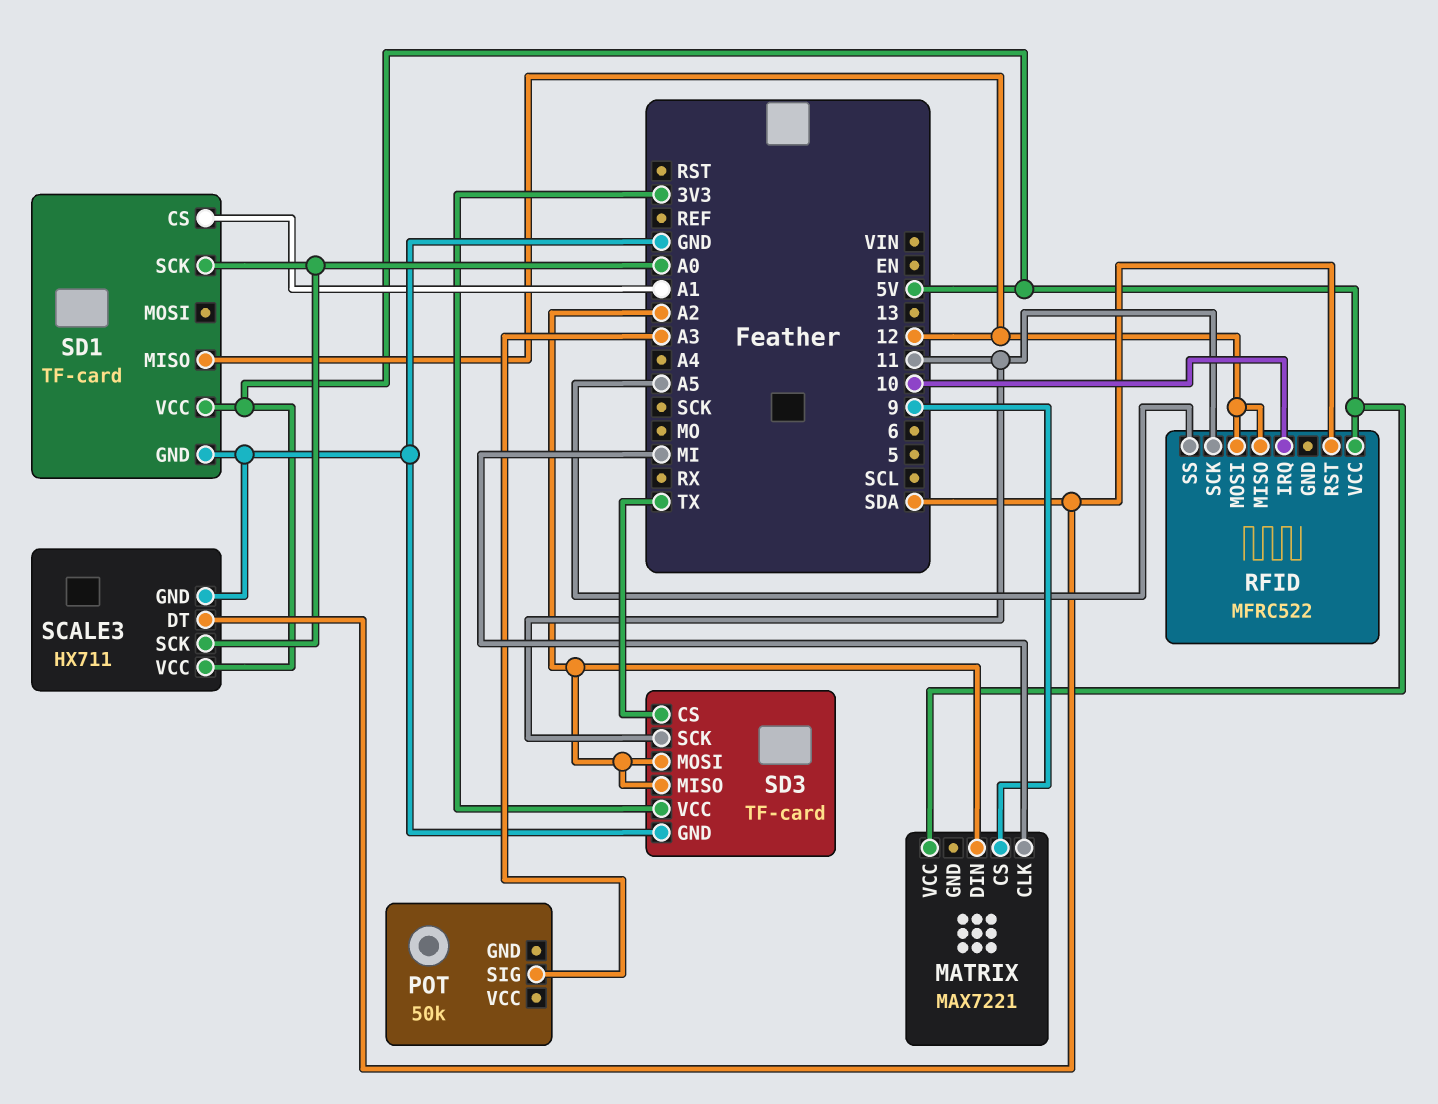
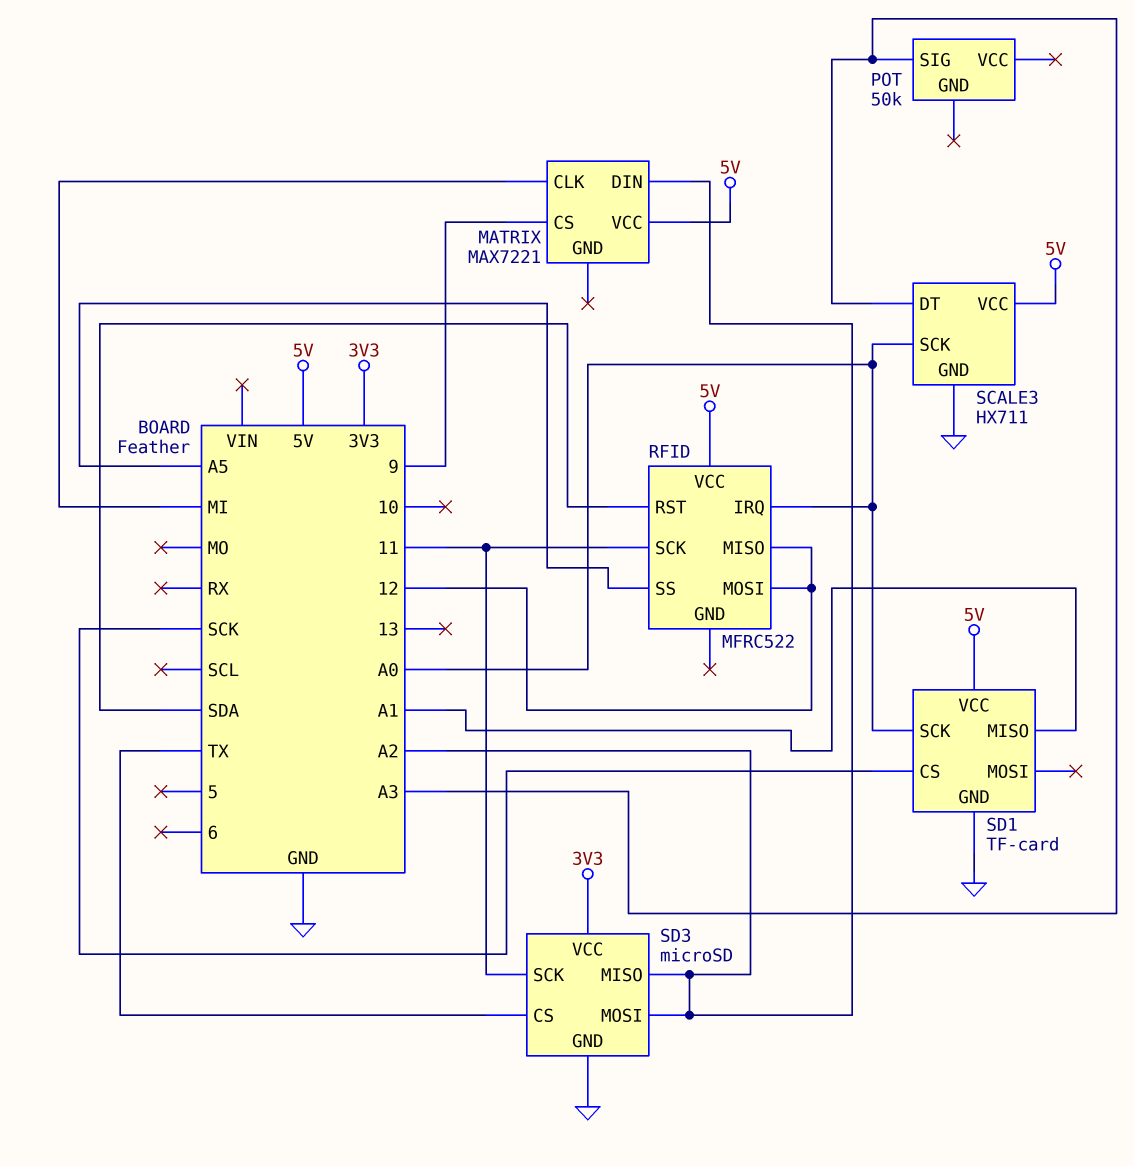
RFID pin IRQ: 10 -> A0
SCALE3 pin DT: SDA -> A3
SD1 pin CS: A1 -> SCK
SD1 pin MISO: 12 -> A1
SD3: TF-card -> microSD

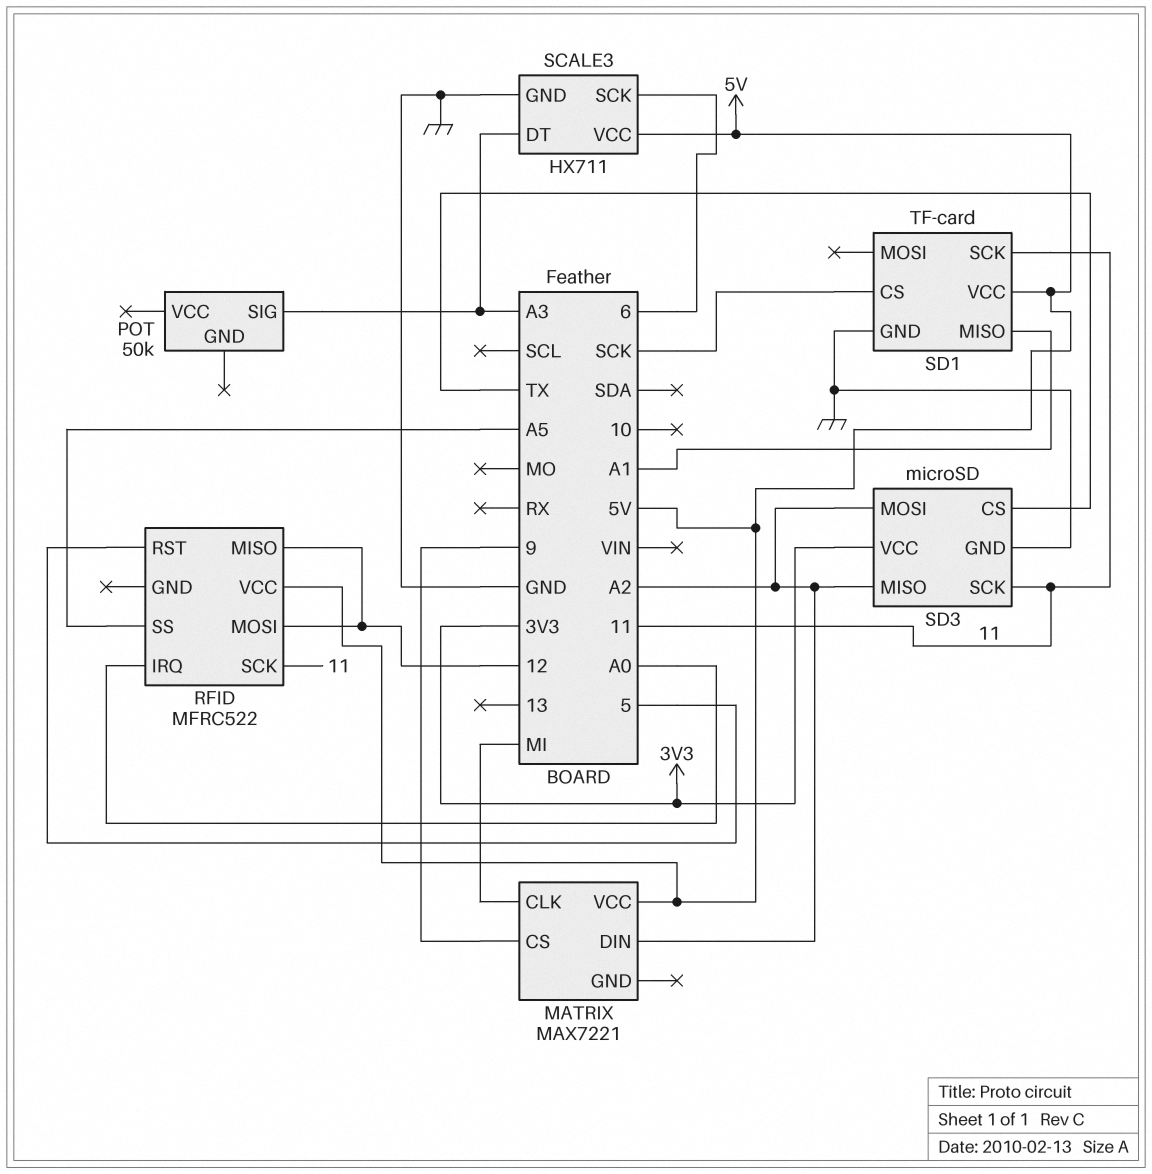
RFID pin RST: SDA -> 5
SCALE3 pin SCK: A0 -> 6
SD1 pin SCK: A0 -> 11

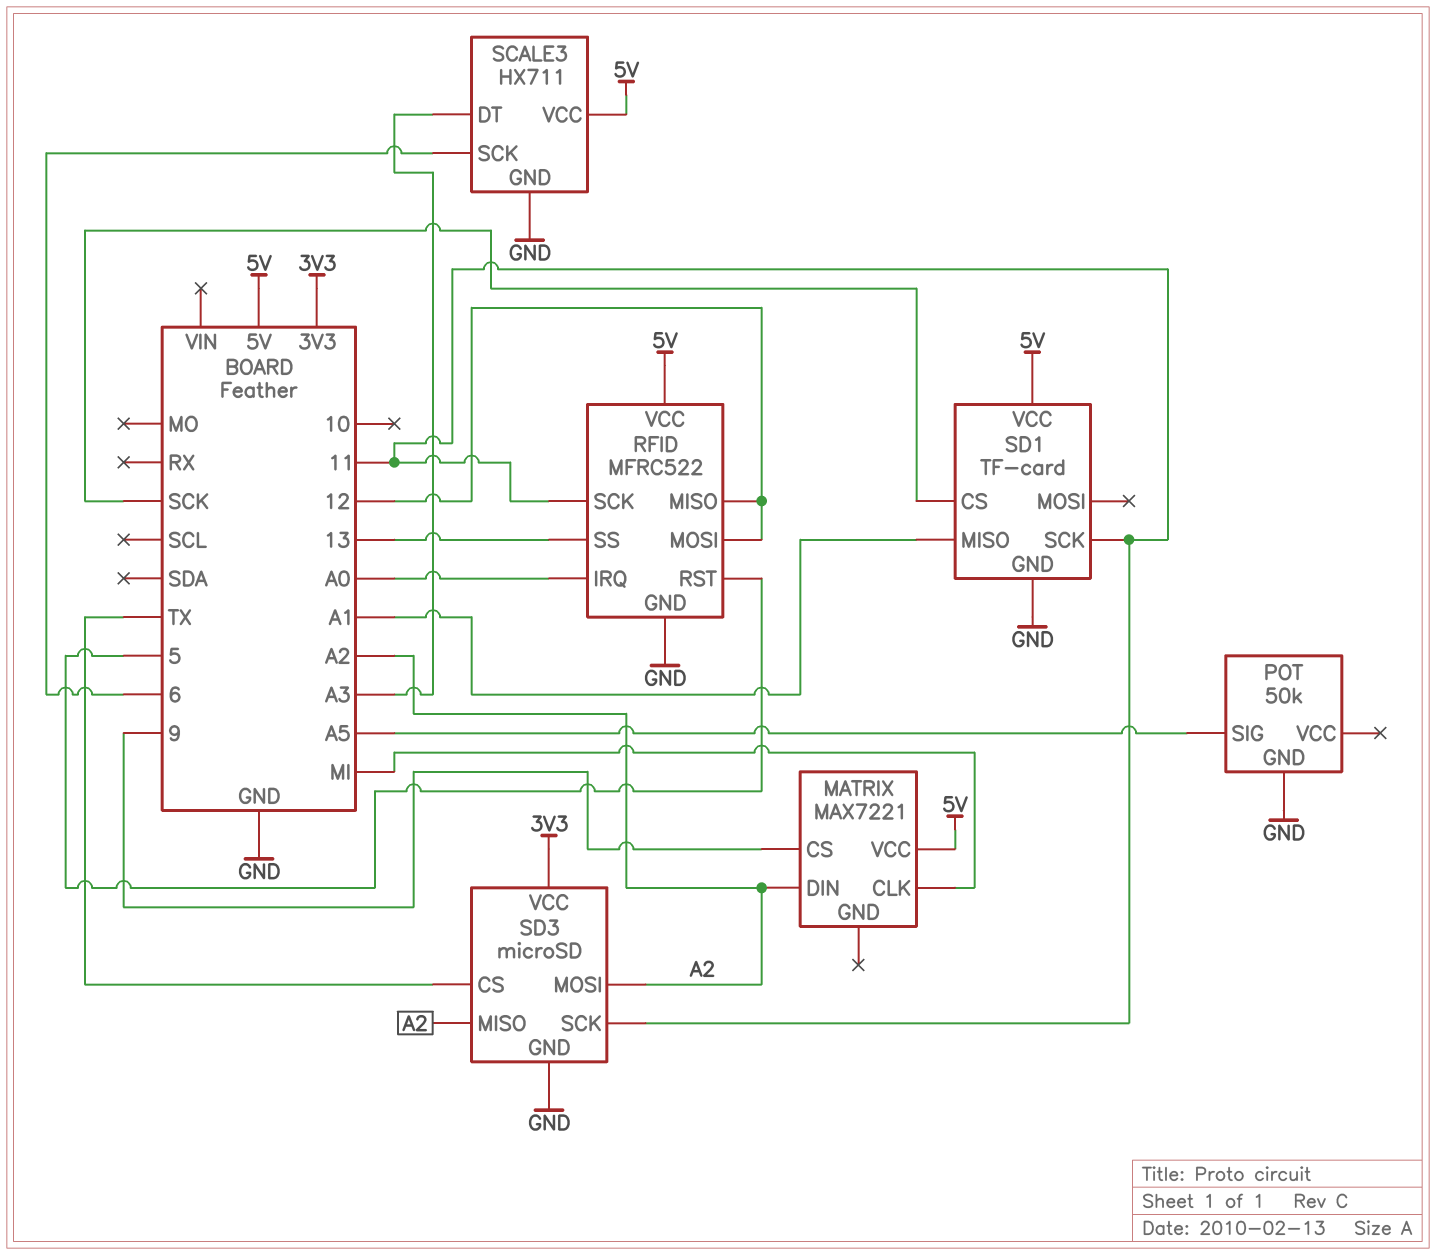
POT pin GND: none -> GND
POT pin SIG: A3 -> A5
RFID pin GND: none -> GND
RFID pin SS: A5 -> 13

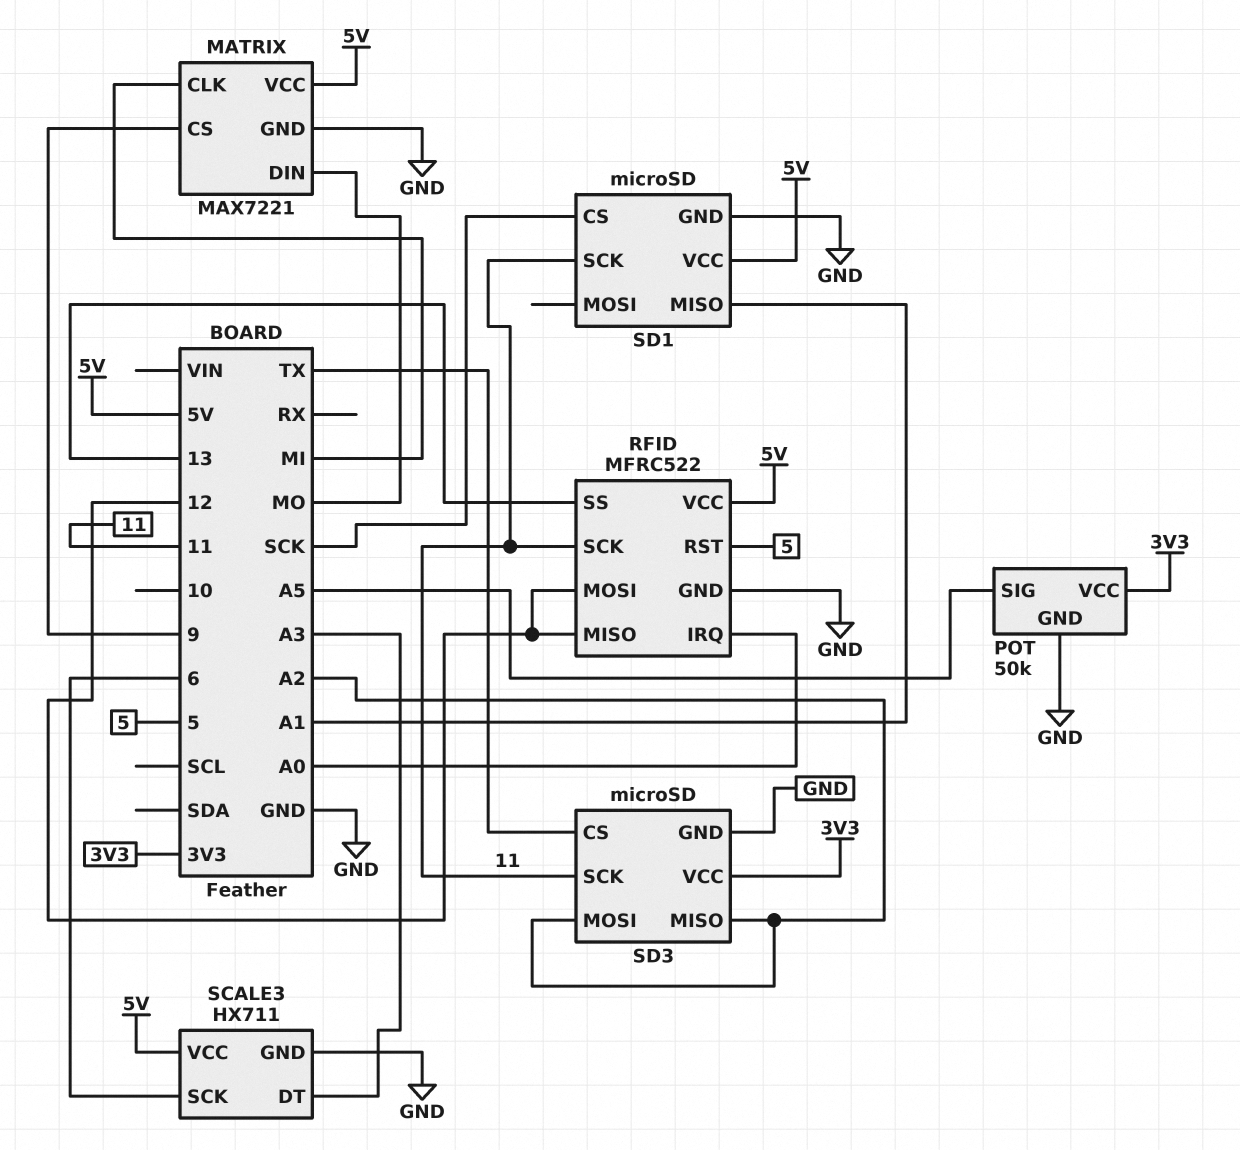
MATRIX pin DIN: A2 -> MO
MATRIX pin GND: none -> GND
POT pin VCC: none -> 3V3
SD1: TF-card -> microSD

